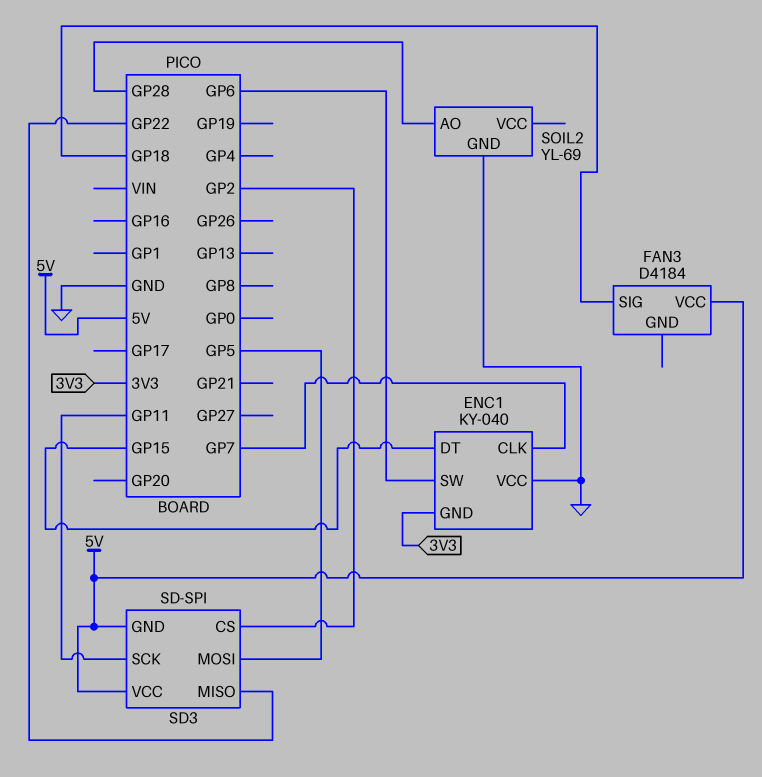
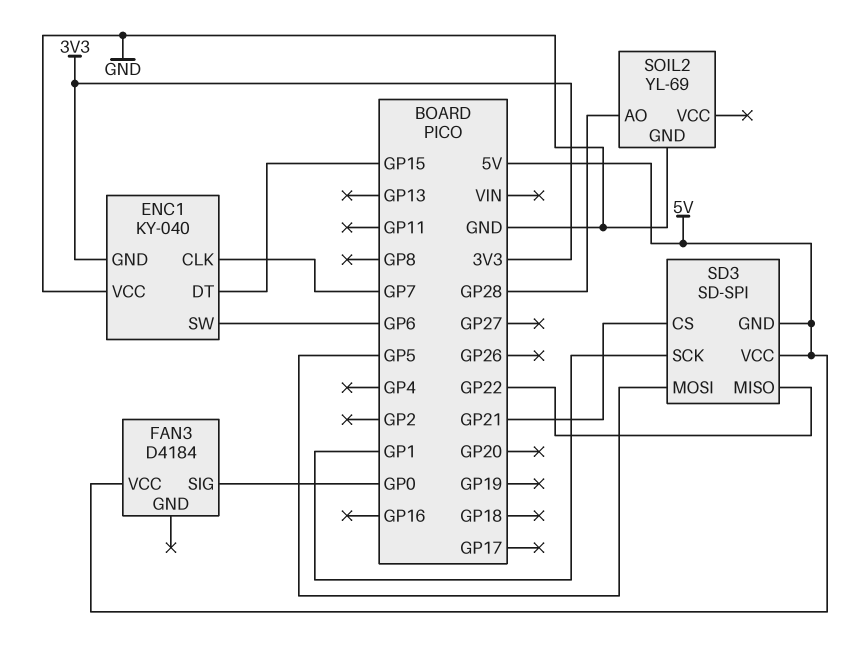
FAN3 pin SIG: GP18 -> GP0
SD3 pin CS: GP2 -> GP21
SD3 pin SCK: GP11 -> GP1

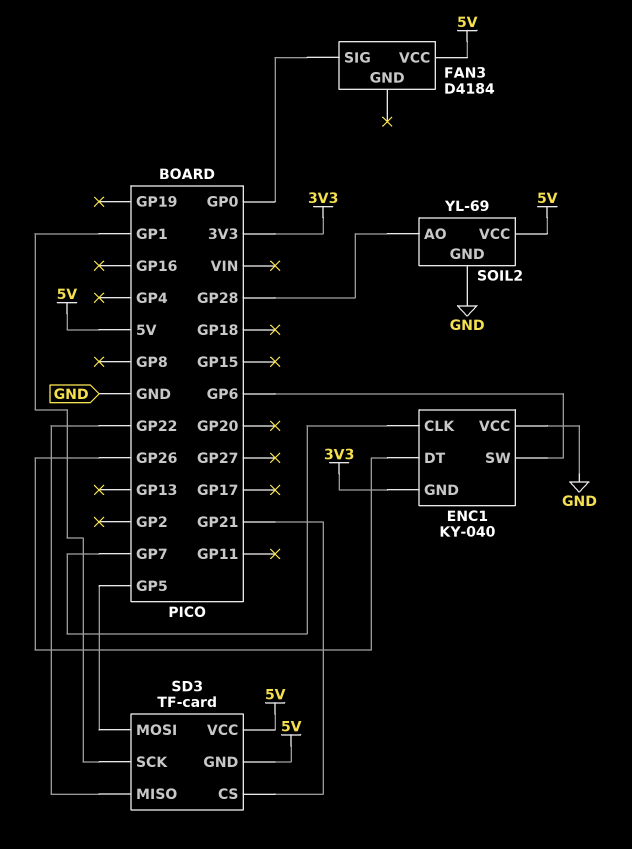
ENC1 pin DT: GP15 -> GP26
SD3: SD-SPI -> TF-card
SOIL2 pin VCC: none -> 5V

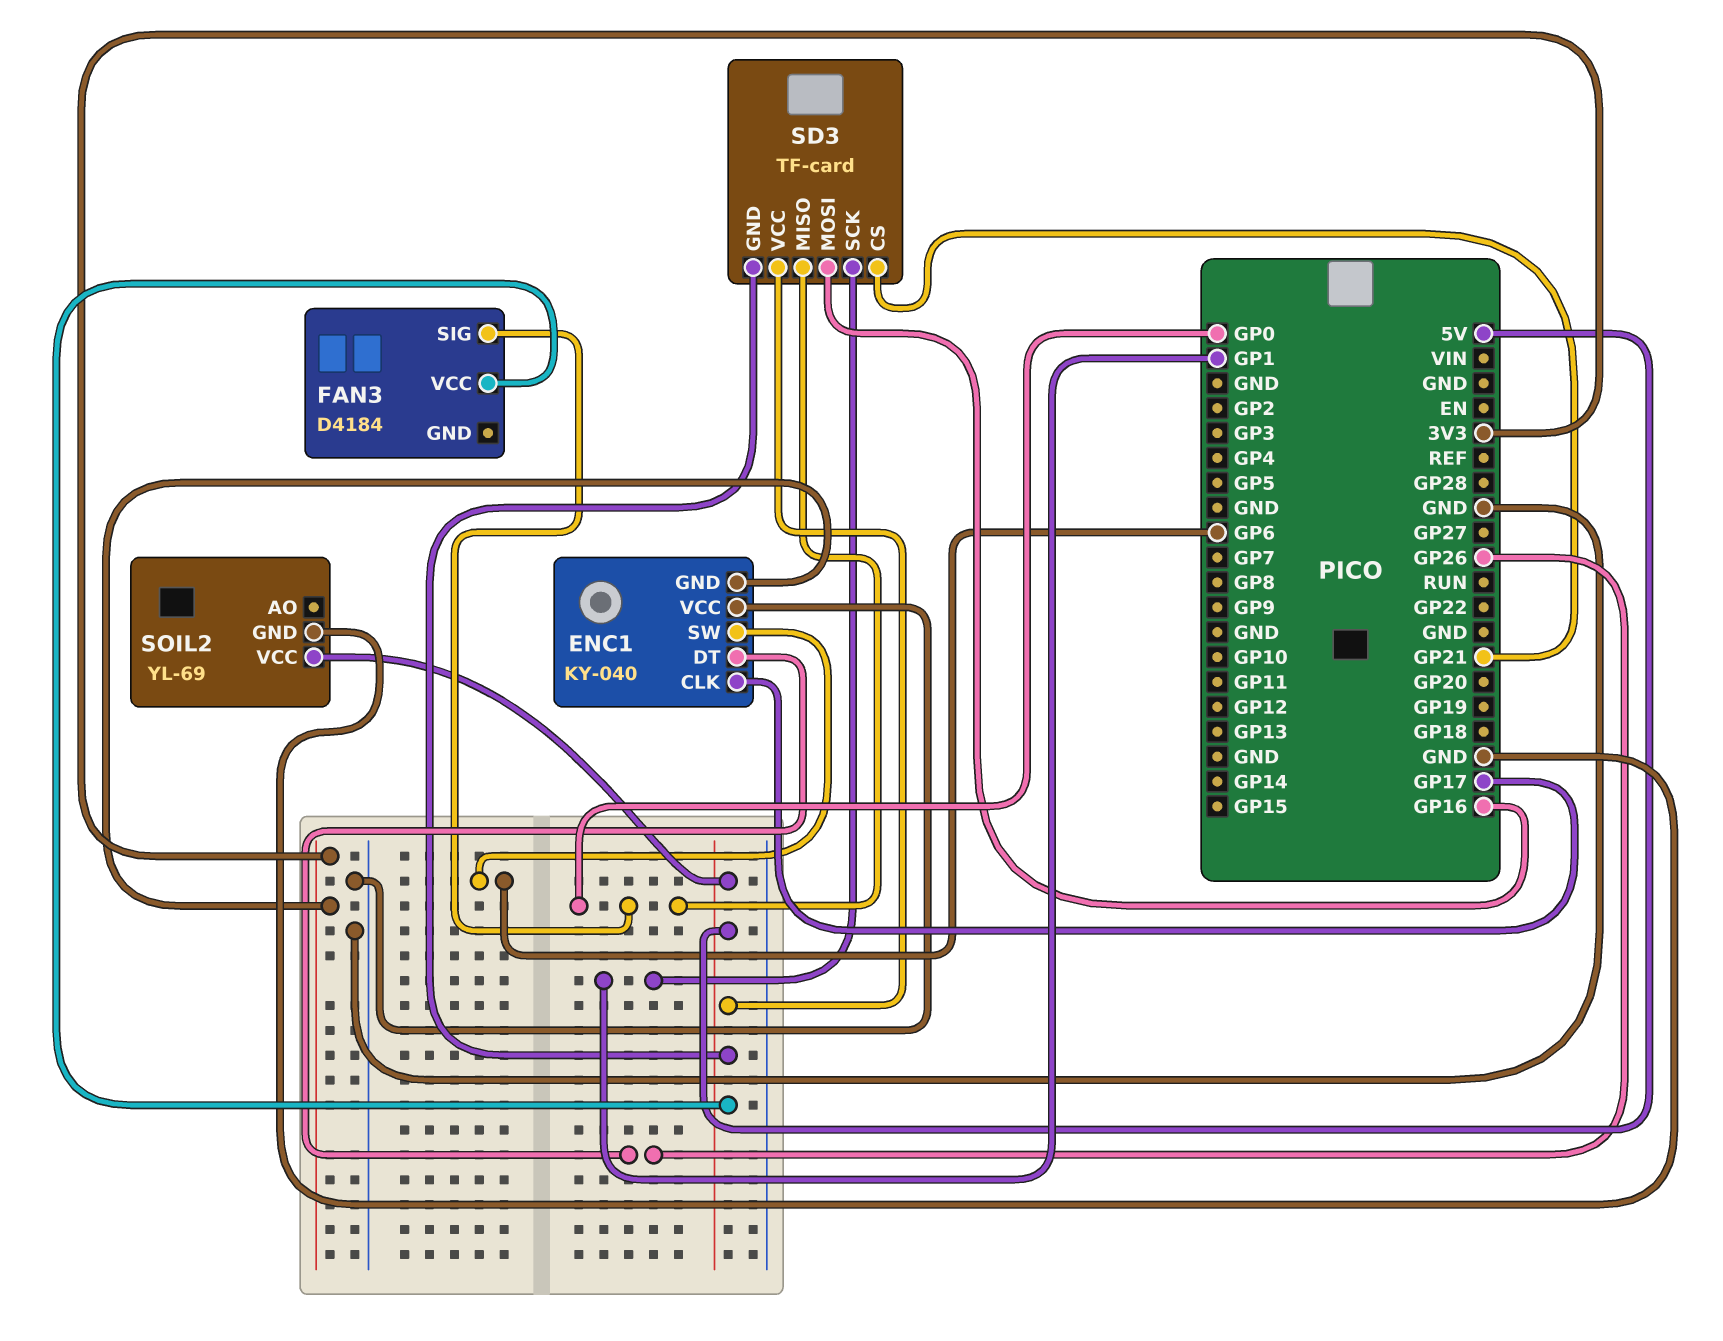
ENC1 pin CLK: GP7 -> GP17
SD3 pin MISO: GP22 -> GP0
SD3 pin MOSI: GP5 -> GP16
SOIL2 pin AO: GP28 -> none

